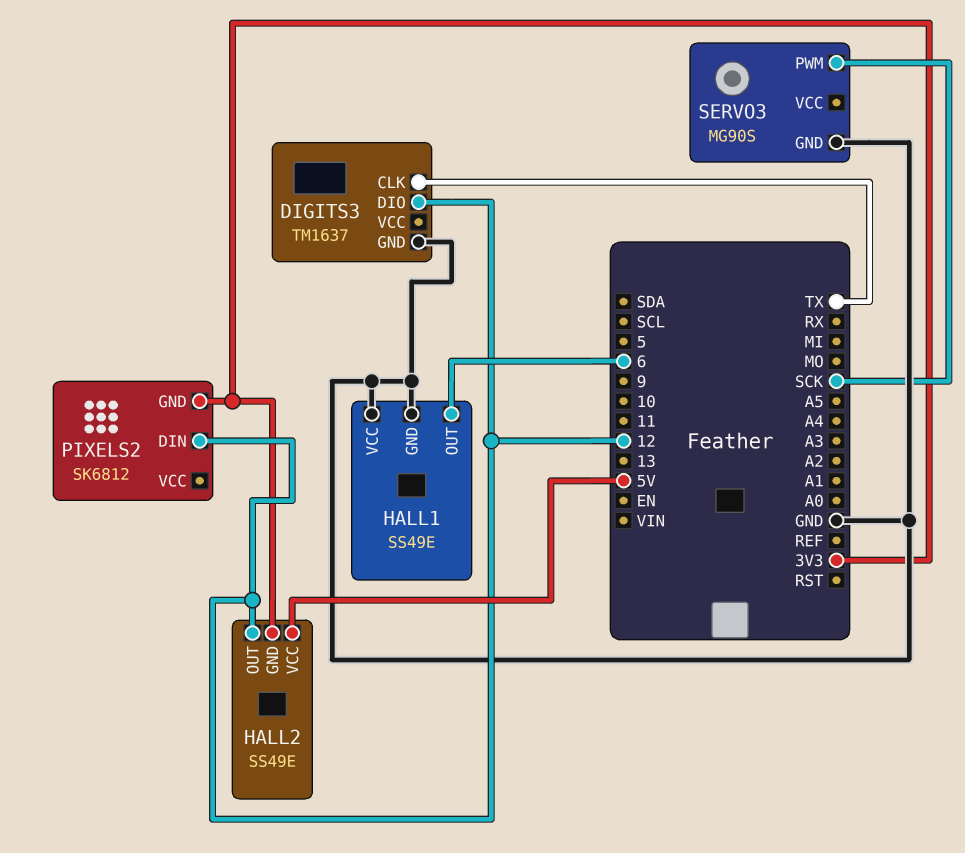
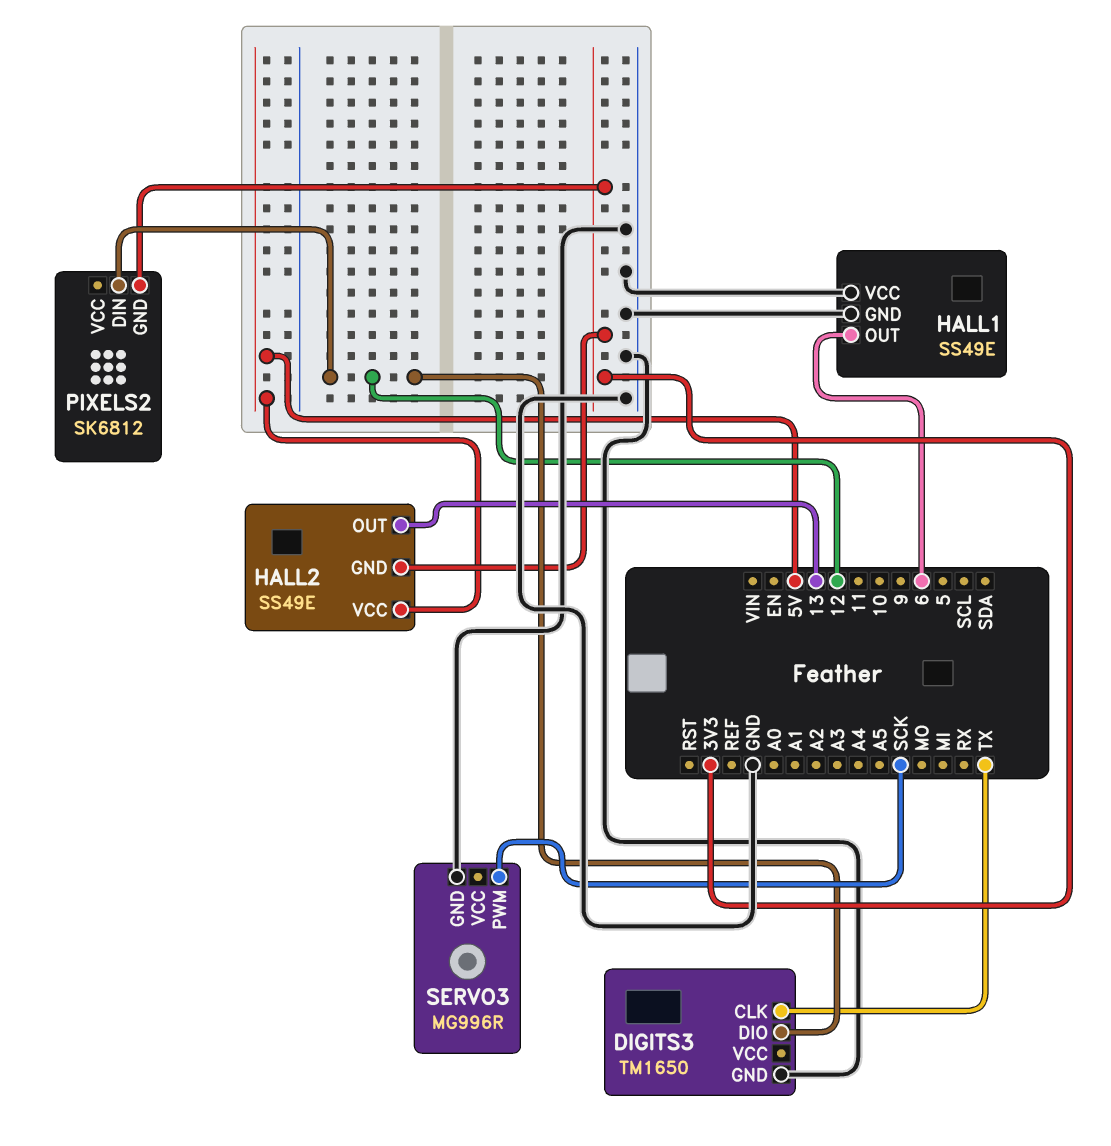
DIGITS3: TM1637 -> TM1650
HALL2 pin OUT: 12 -> 13
SERVO3: MG90S -> MG996R

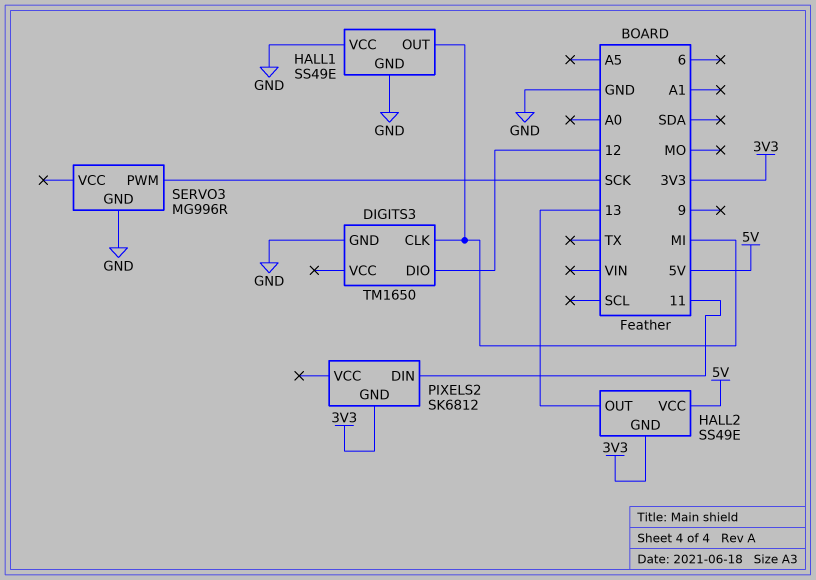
DIGITS3 pin CLK: TX -> MI
HALL1 pin OUT: 6 -> MI
PIXELS2 pin DIN: 12 -> 11

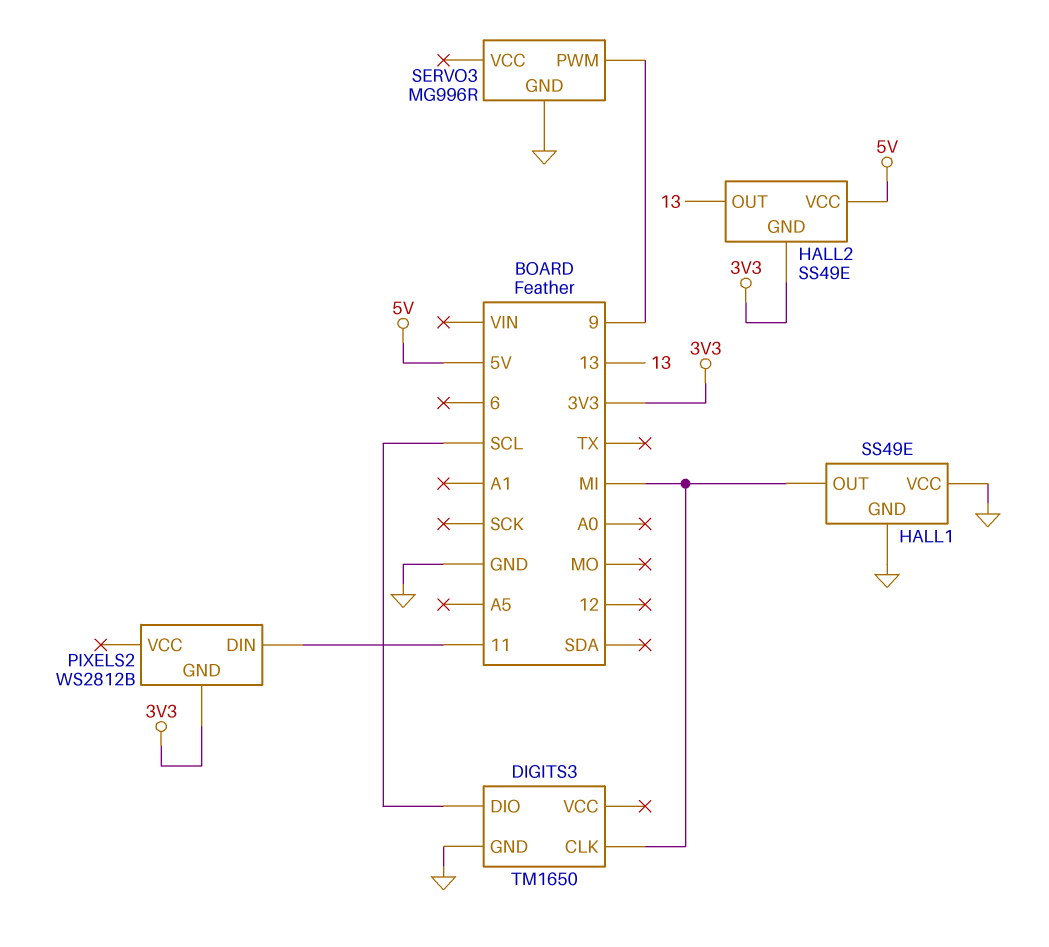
DIGITS3 pin DIO: 12 -> SCL
PIXELS2: SK6812 -> WS2812B
SERVO3 pin PWM: SCK -> 9

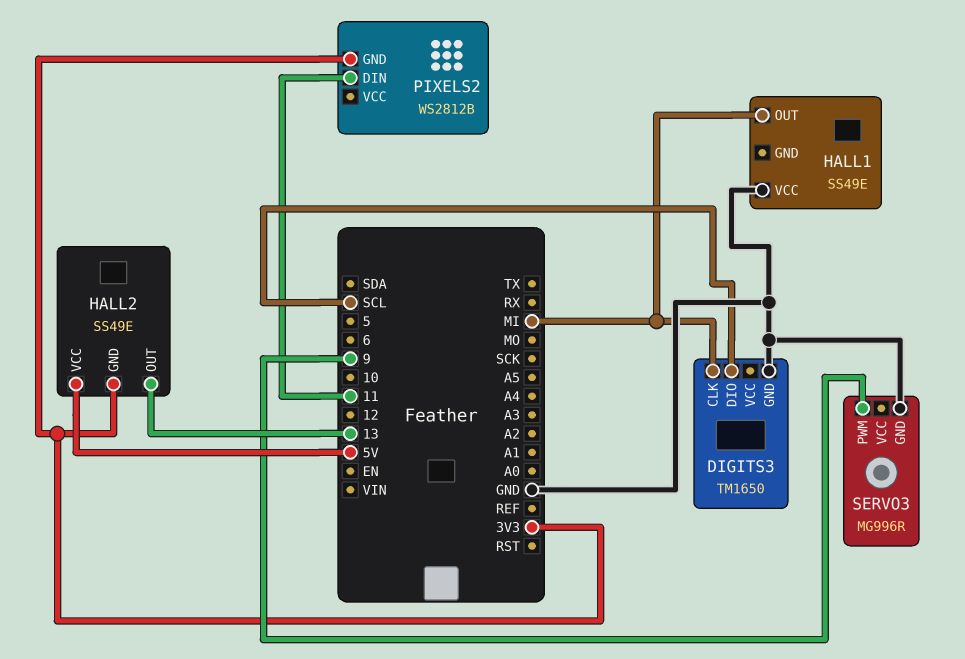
HALL1 pin GND: GND -> none

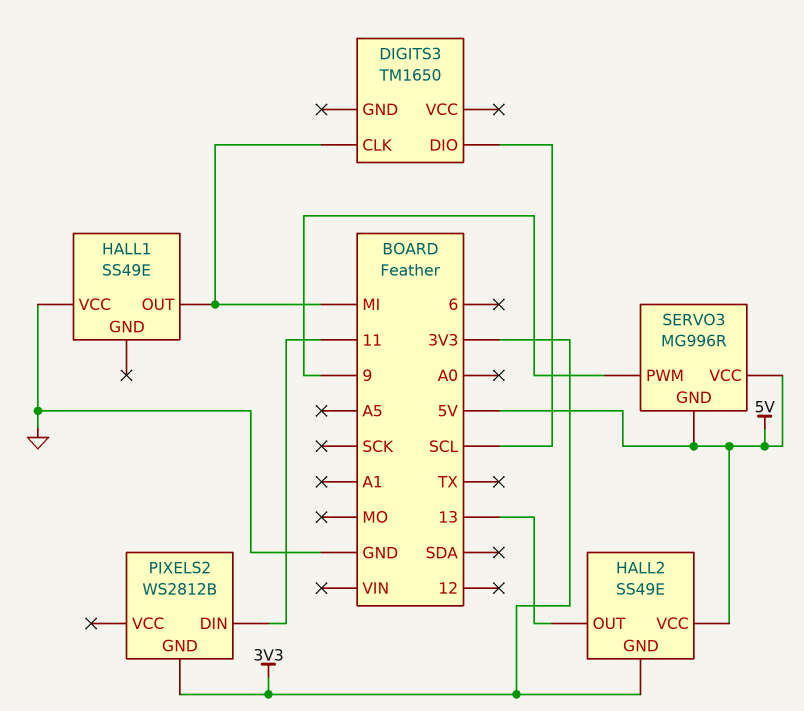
DIGITS3 pin GND: GND -> none
SERVO3 pin GND: GND -> 5V
SERVO3 pin VCC: none -> 5V

